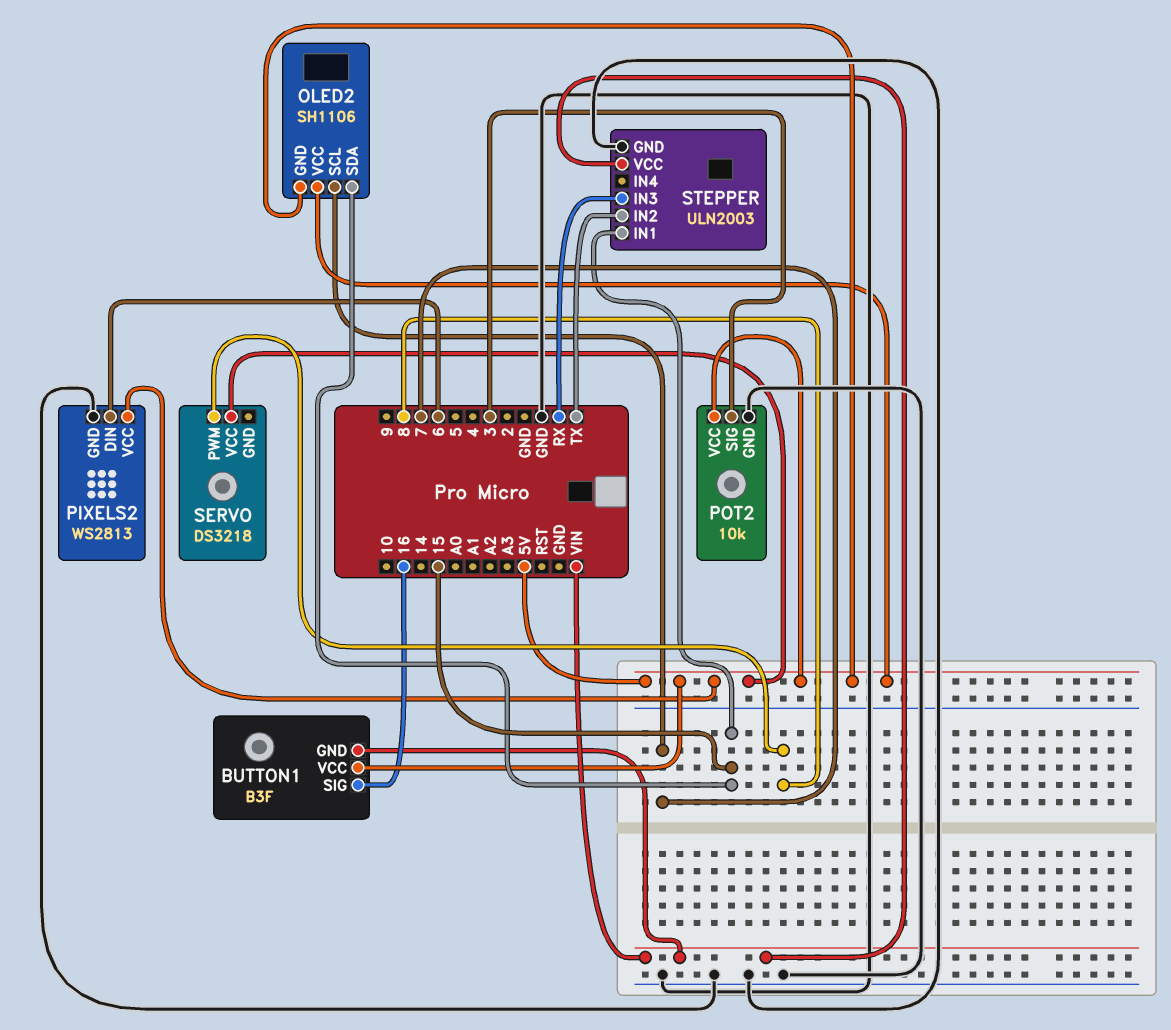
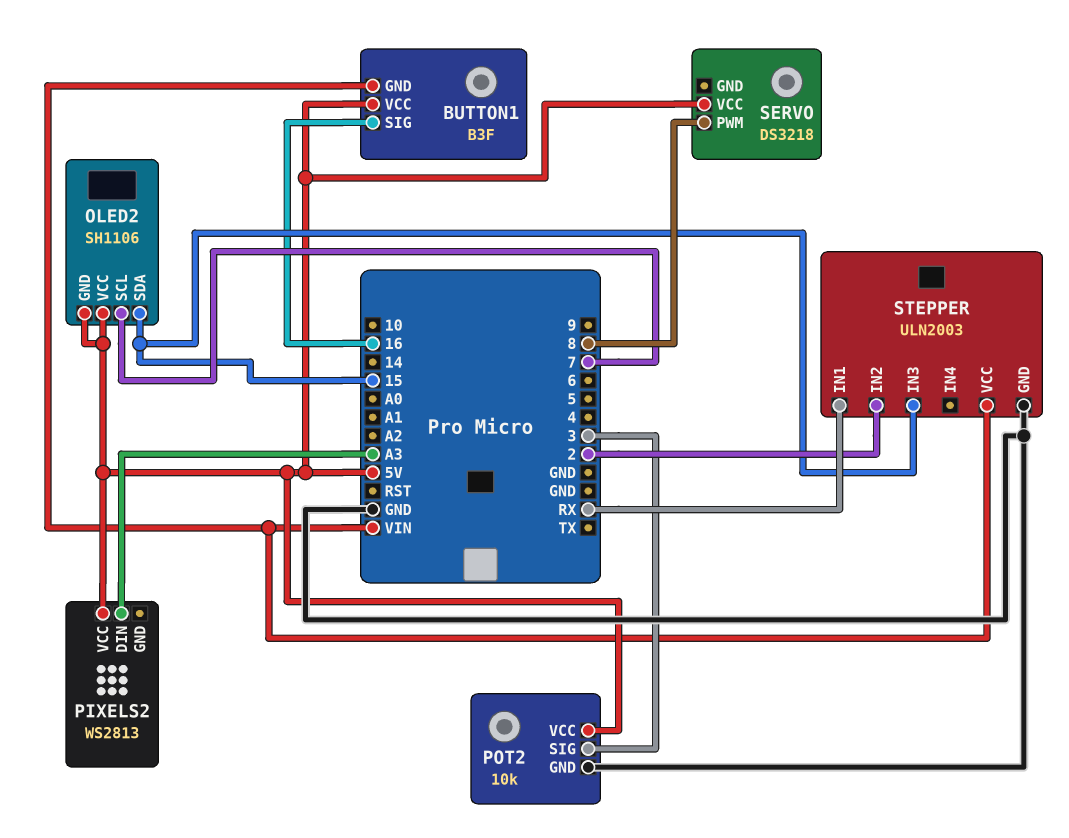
PIXELS2 pin DIN: 6 -> A3
PIXELS2 pin GND: GND -> none
STEPPER pin IN1: 15 -> RX
STEPPER pin IN2: TX -> 2
STEPPER pin IN3: RX -> 15

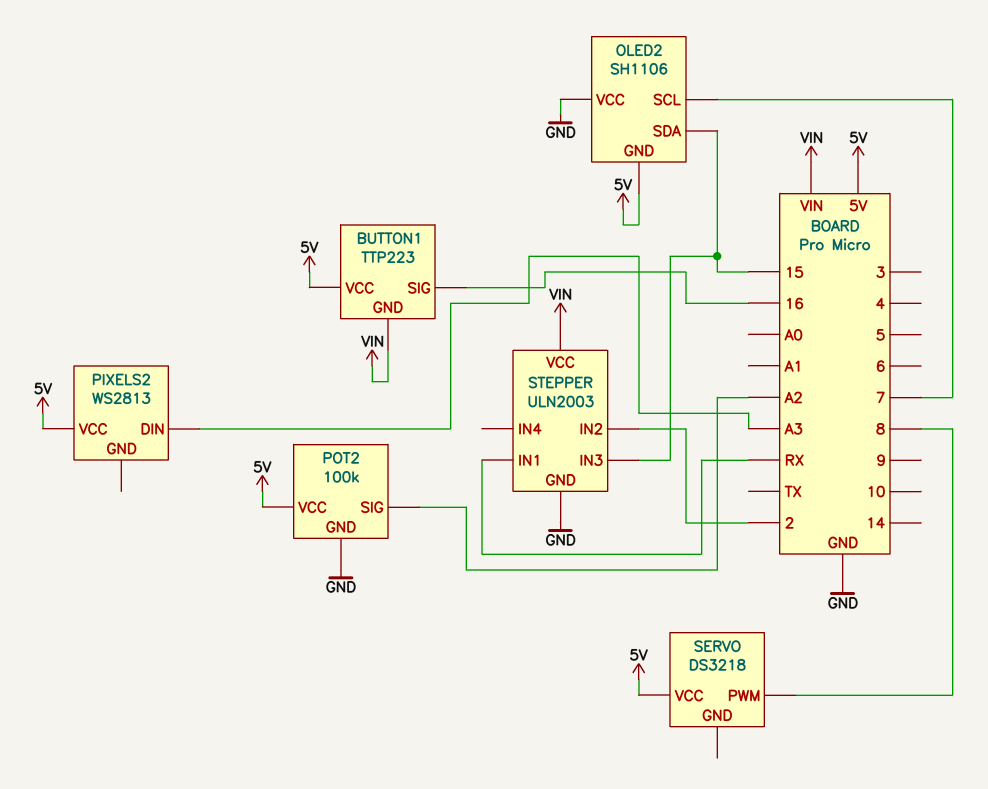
BUTTON1: B3F -> TTP223
OLED2 pin VCC: 5V -> GND
POT2: 10k -> 100k
POT2 pin SIG: 3 -> A2

